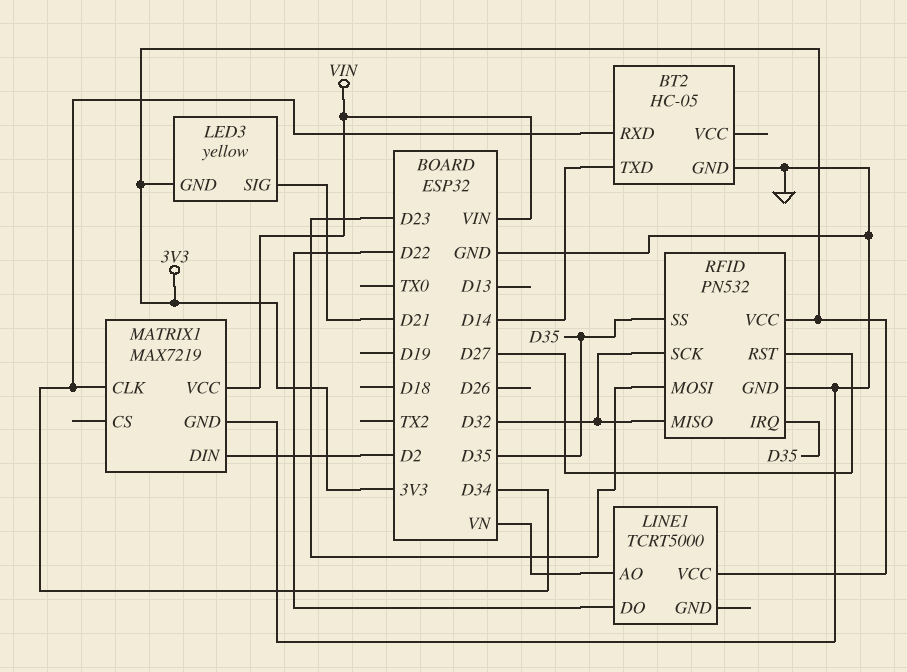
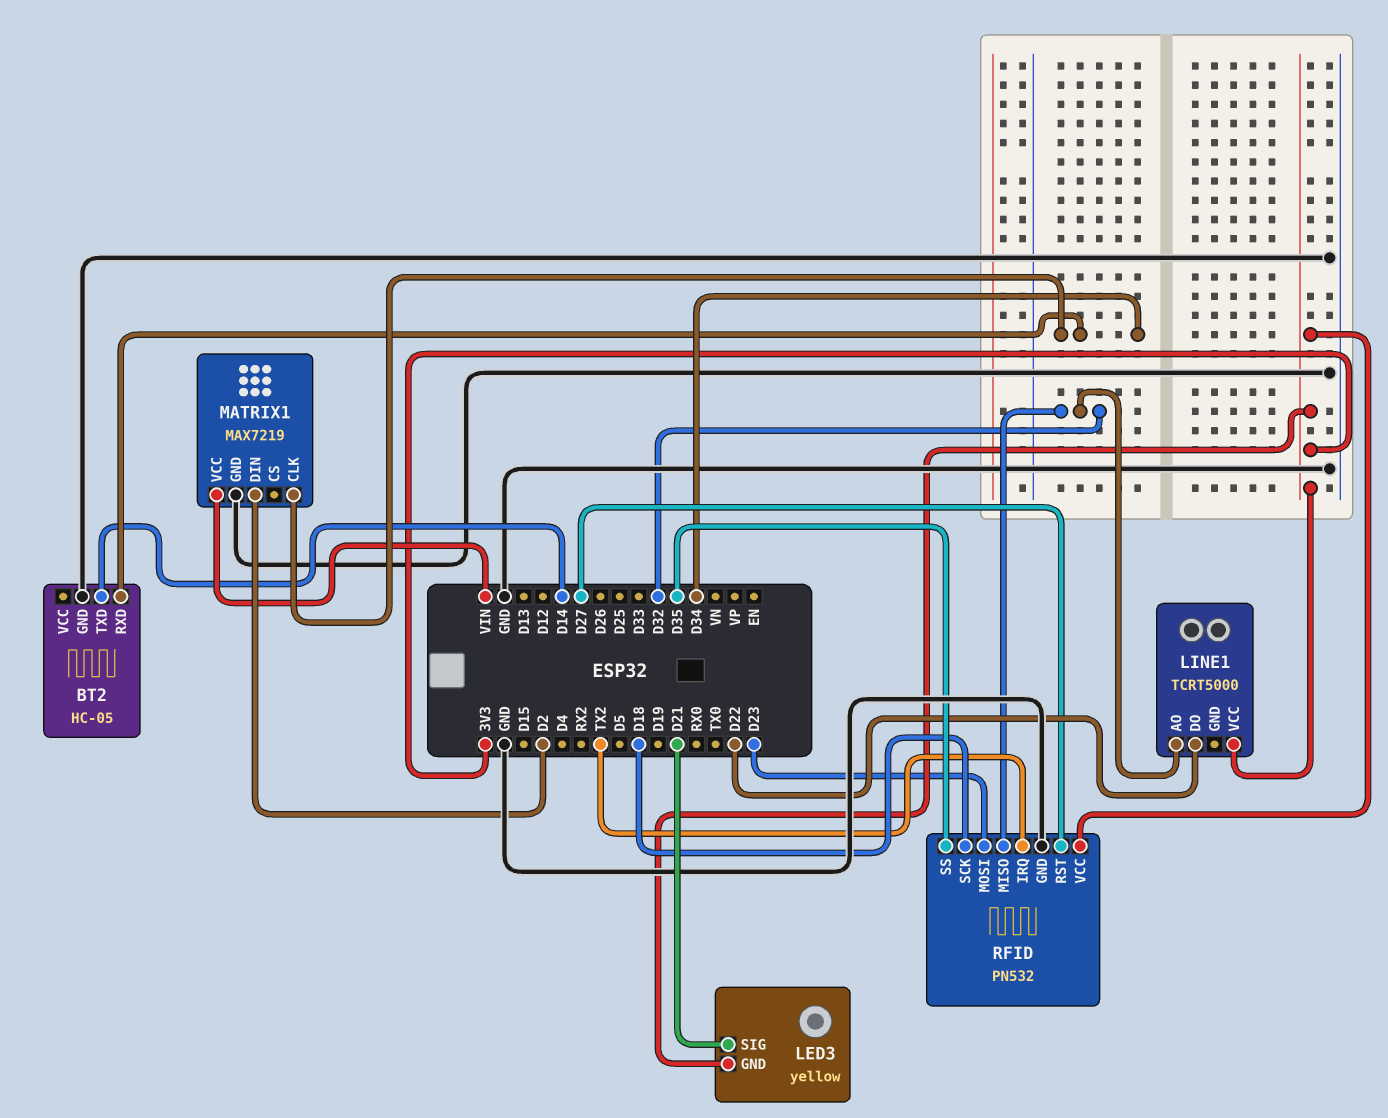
LINE1 pin AO: VN -> D32
RFID pin IRQ: D35 -> TX2
RFID pin SCK: D32 -> D18

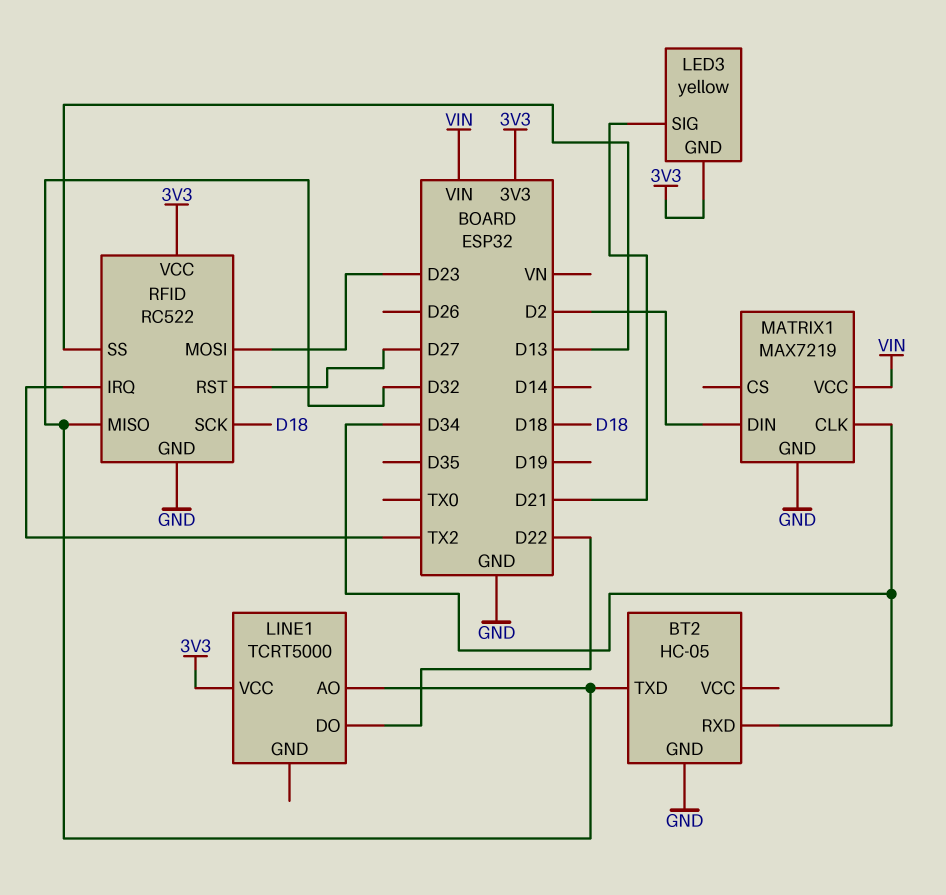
BT2 pin TXD: D14 -> D32
RFID: PN532 -> RC522
RFID pin SS: D35 -> D13

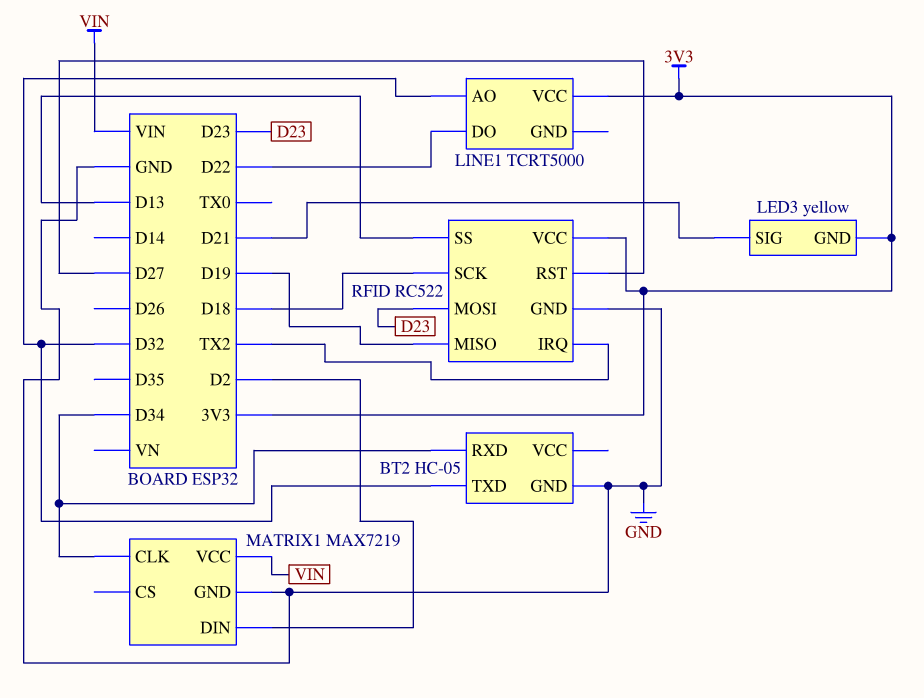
RFID pin MISO: D32 -> D19

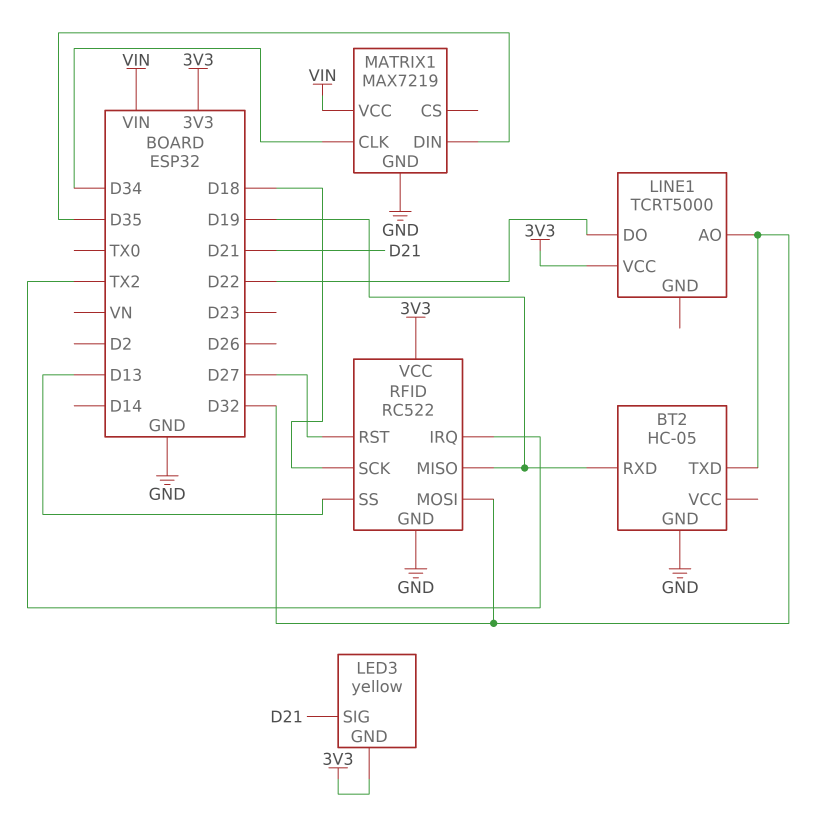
BT2 pin RXD: D34 -> D19
MATRIX1 pin DIN: D2 -> D35
RFID pin MOSI: D23 -> D32

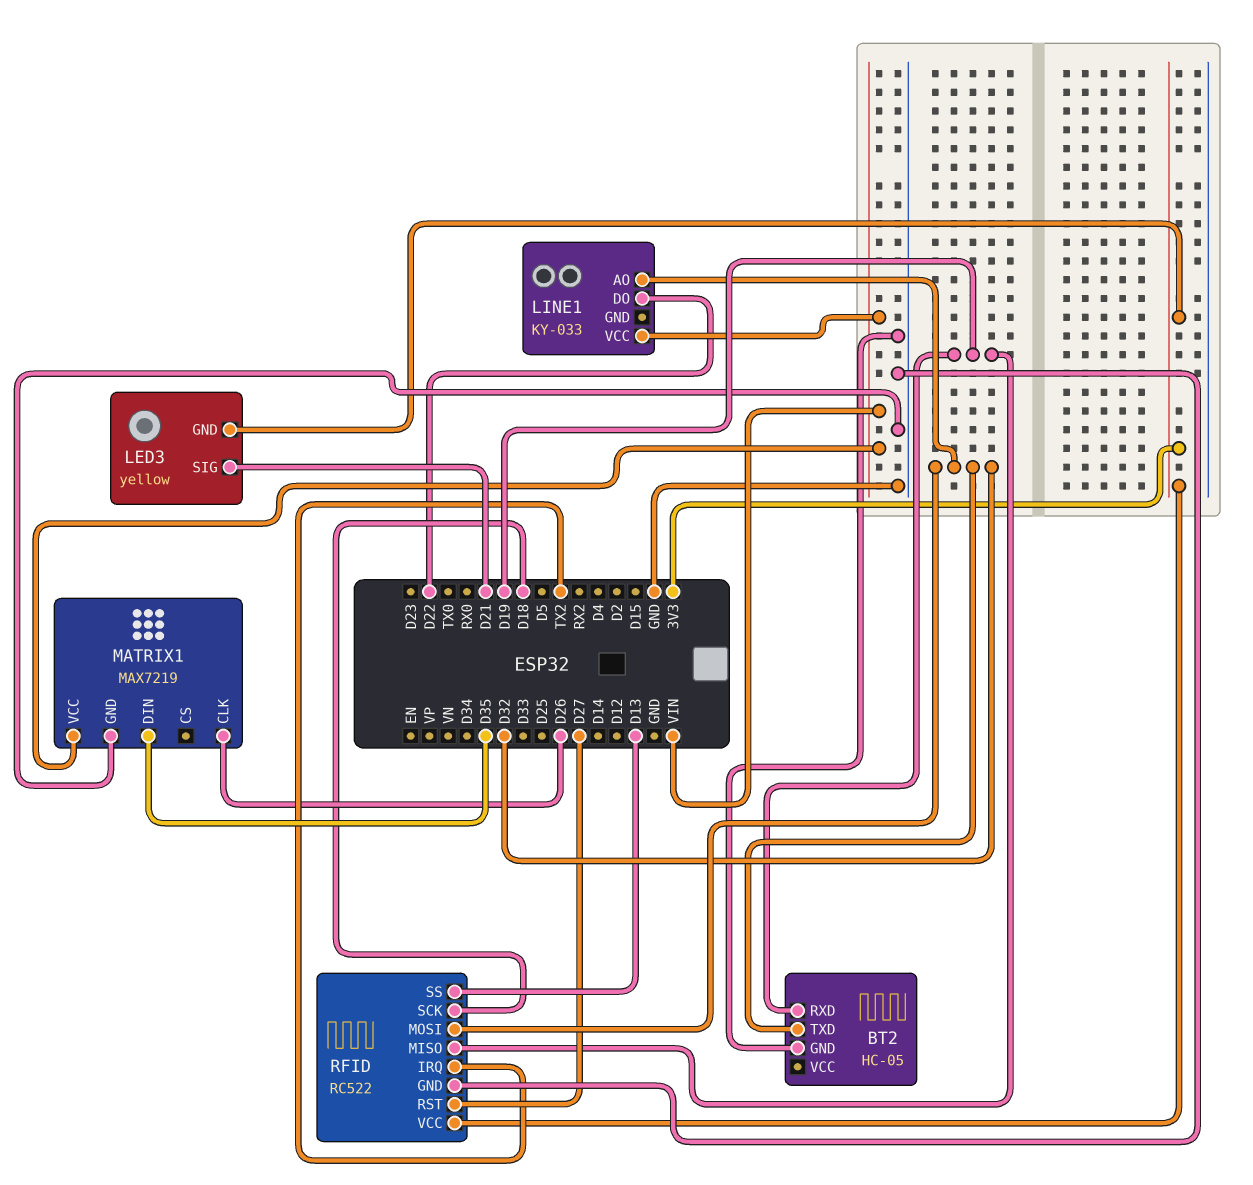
LINE1: TCRT5000 -> KY-033
LINE1 pin VCC: 3V3 -> VIN
MATRIX1 pin CLK: D34 -> D26

